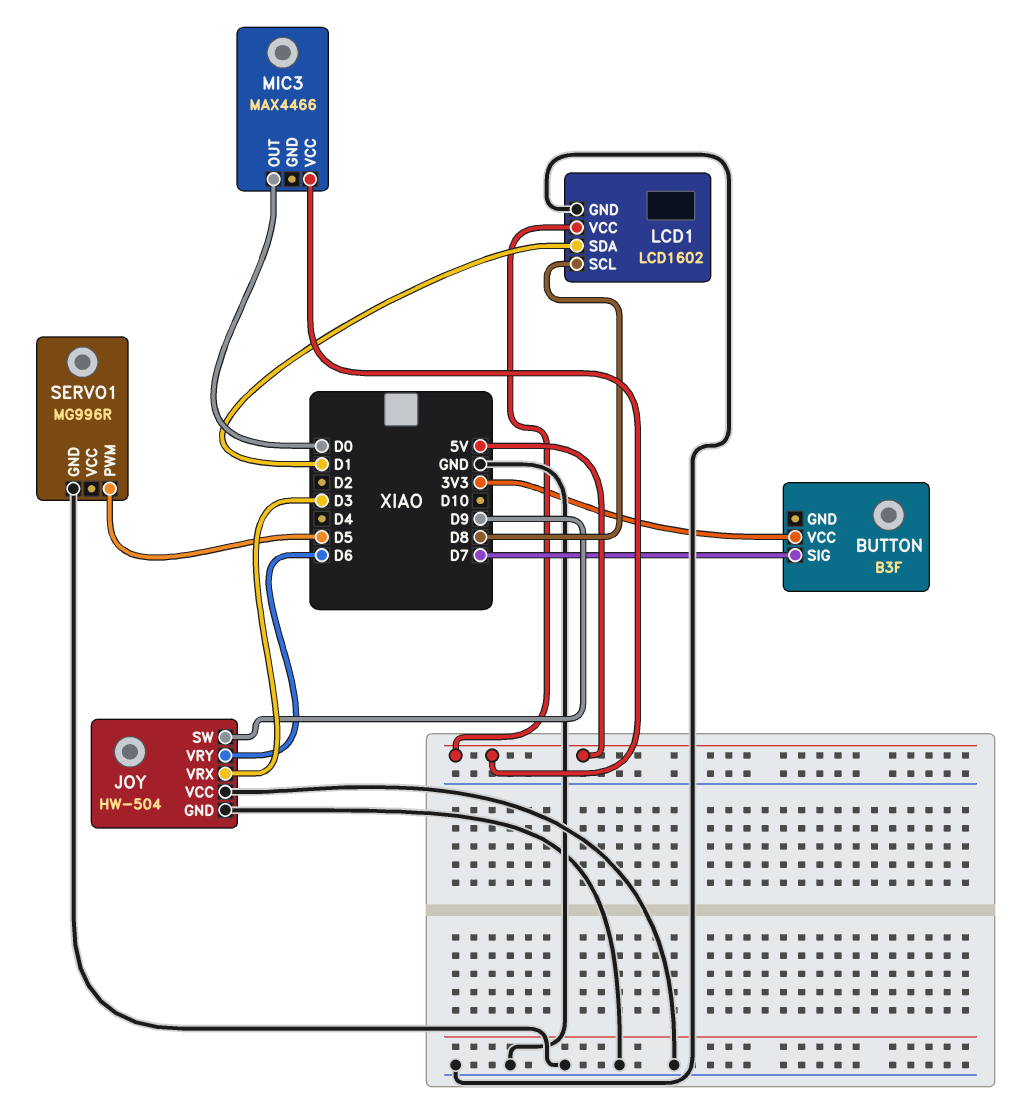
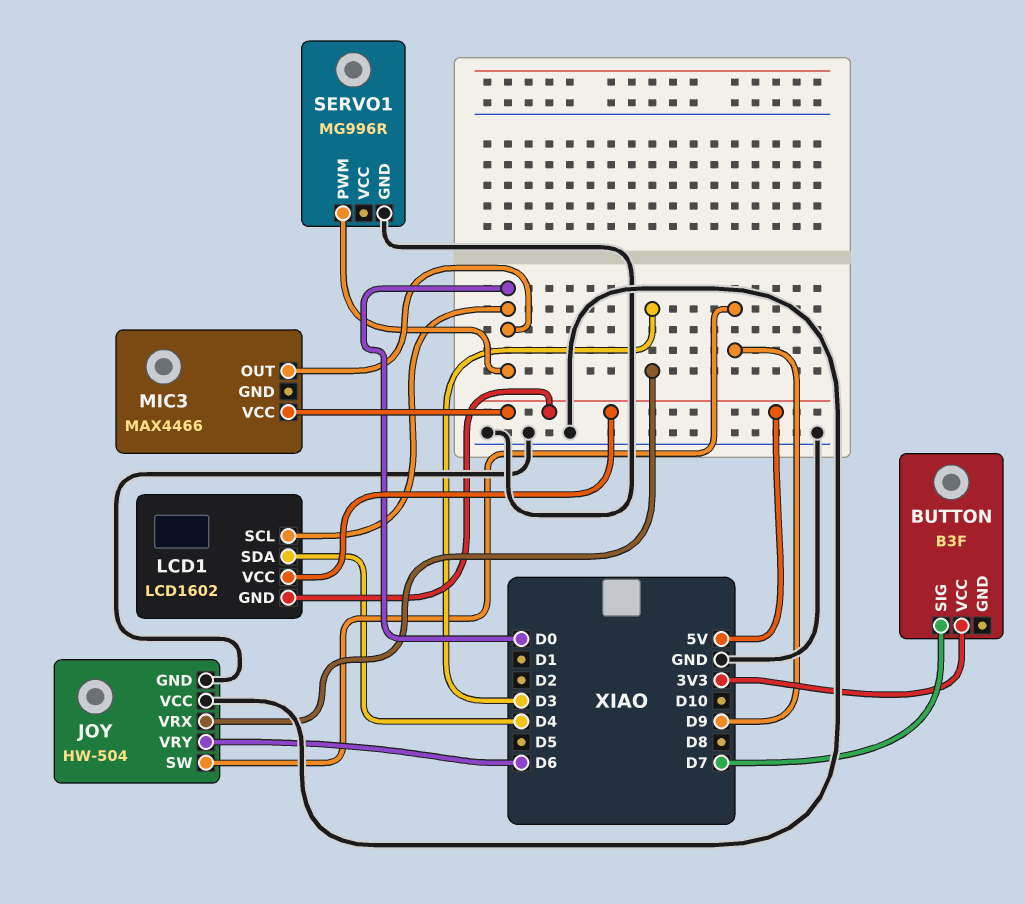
LCD1 pin GND: GND -> 5V
LCD1 pin SCL: D8 -> D0
LCD1 pin SDA: D1 -> D4
SERVO1 pin PWM: D5 -> D0

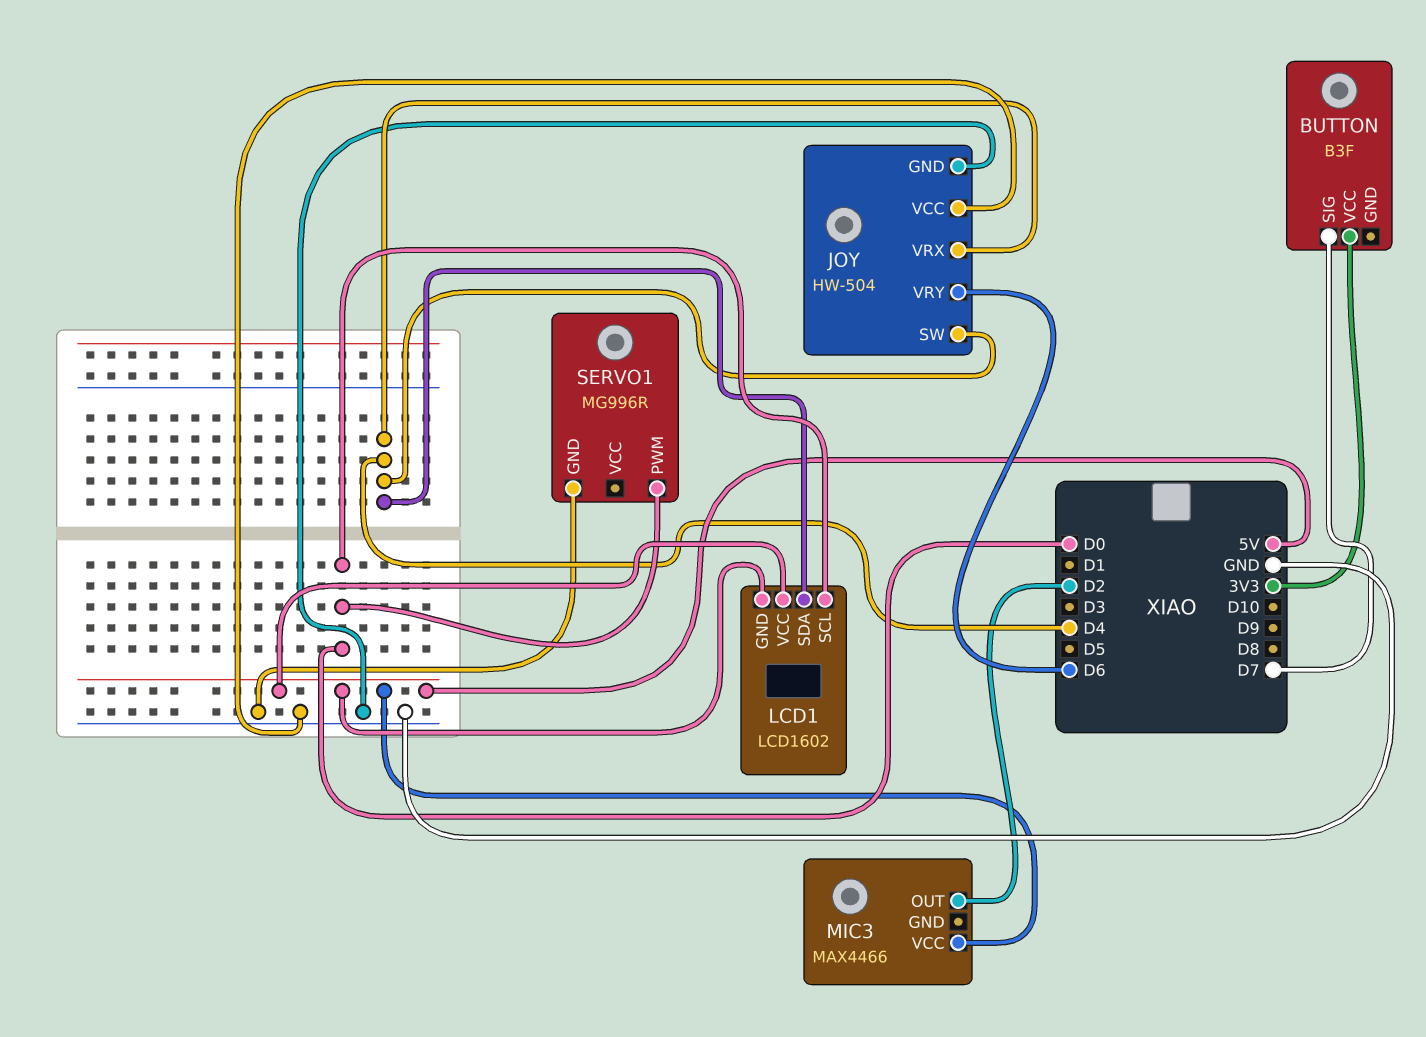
JOY pin SW: D9 -> D4
JOY pin VRX: D3 -> D4
MIC3 pin OUT: D0 -> D2

